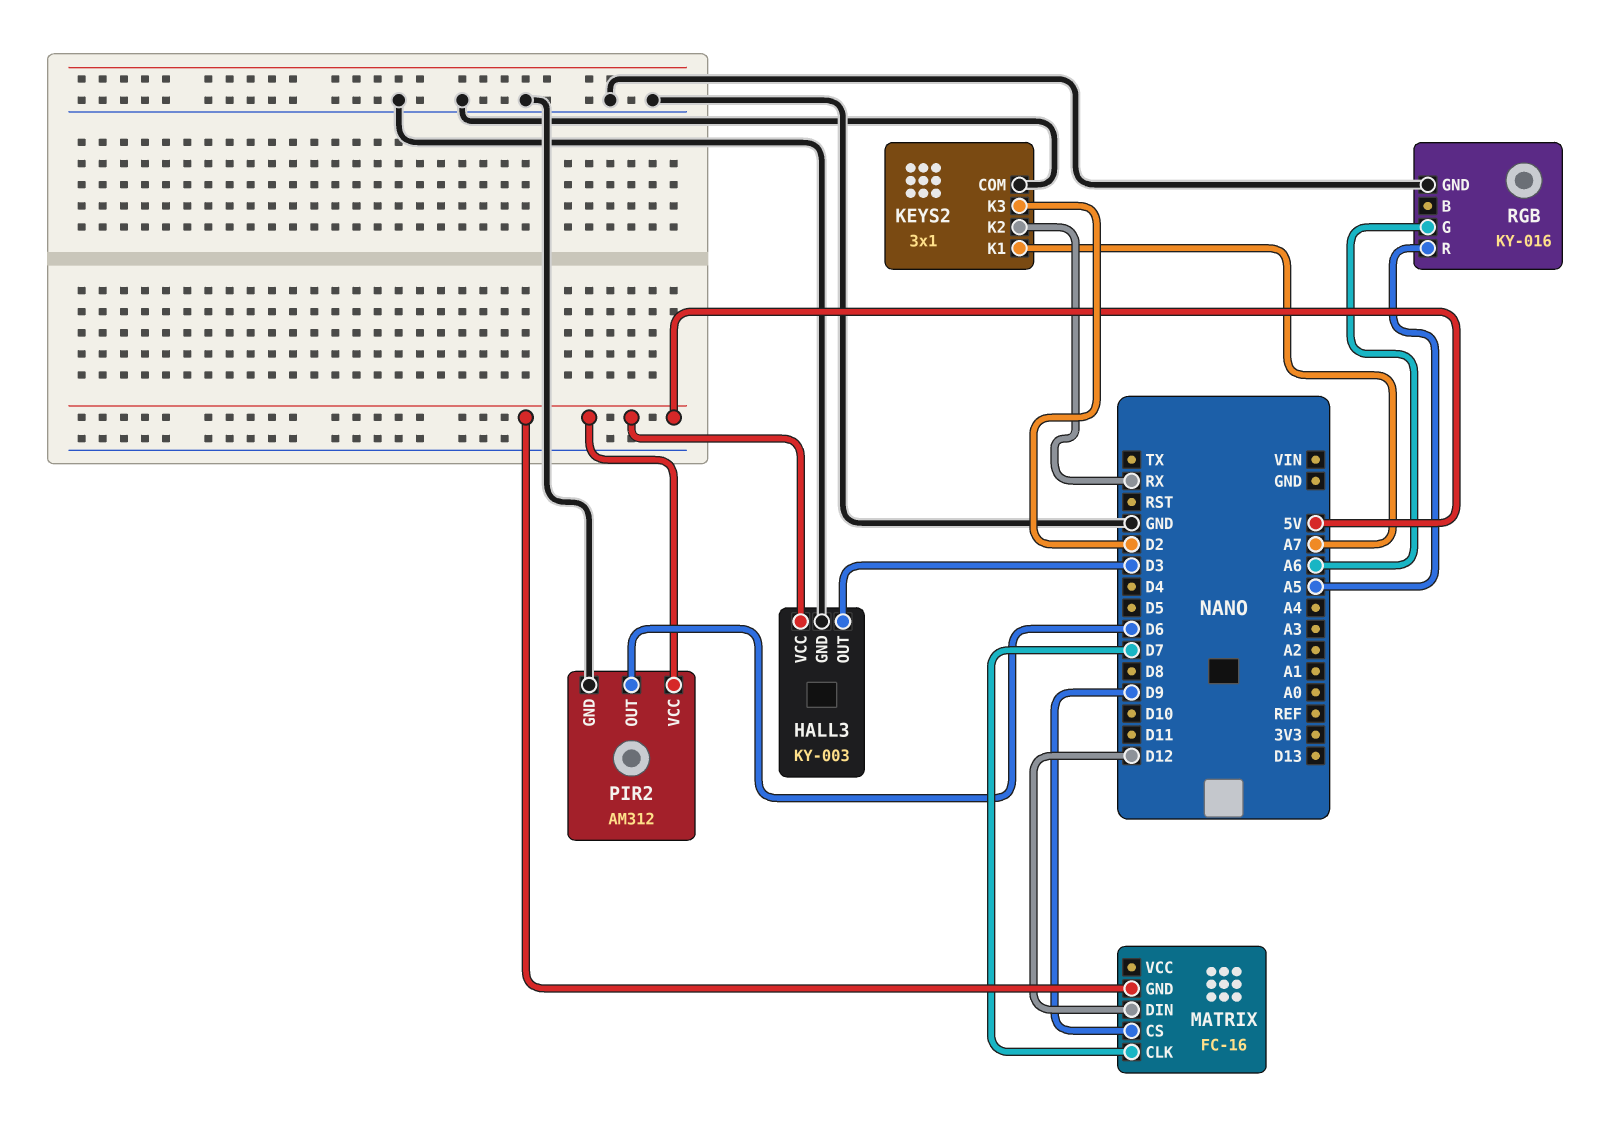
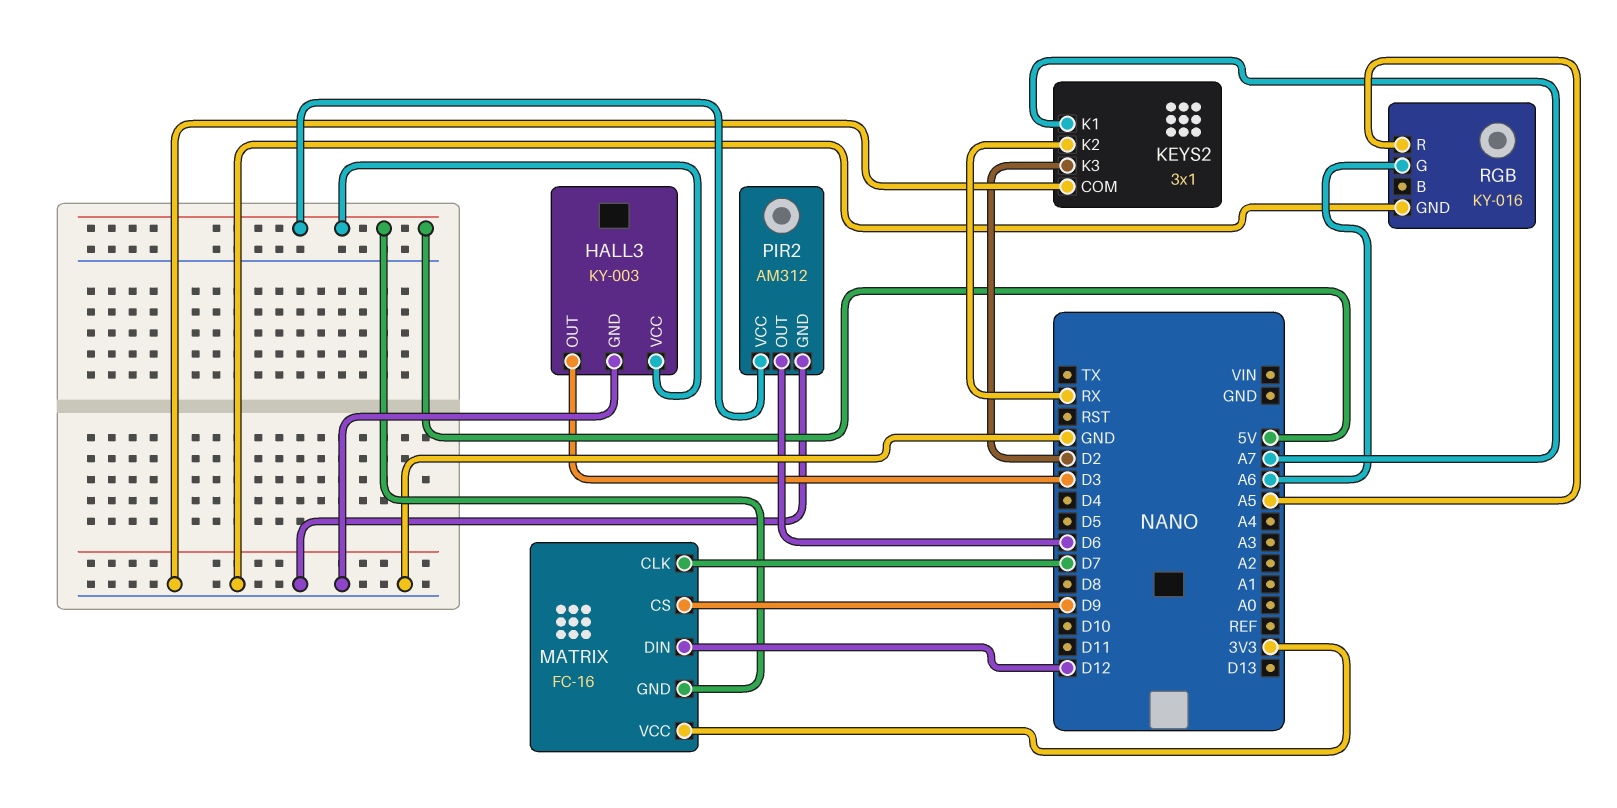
MATRIX pin VCC: none -> 3V3

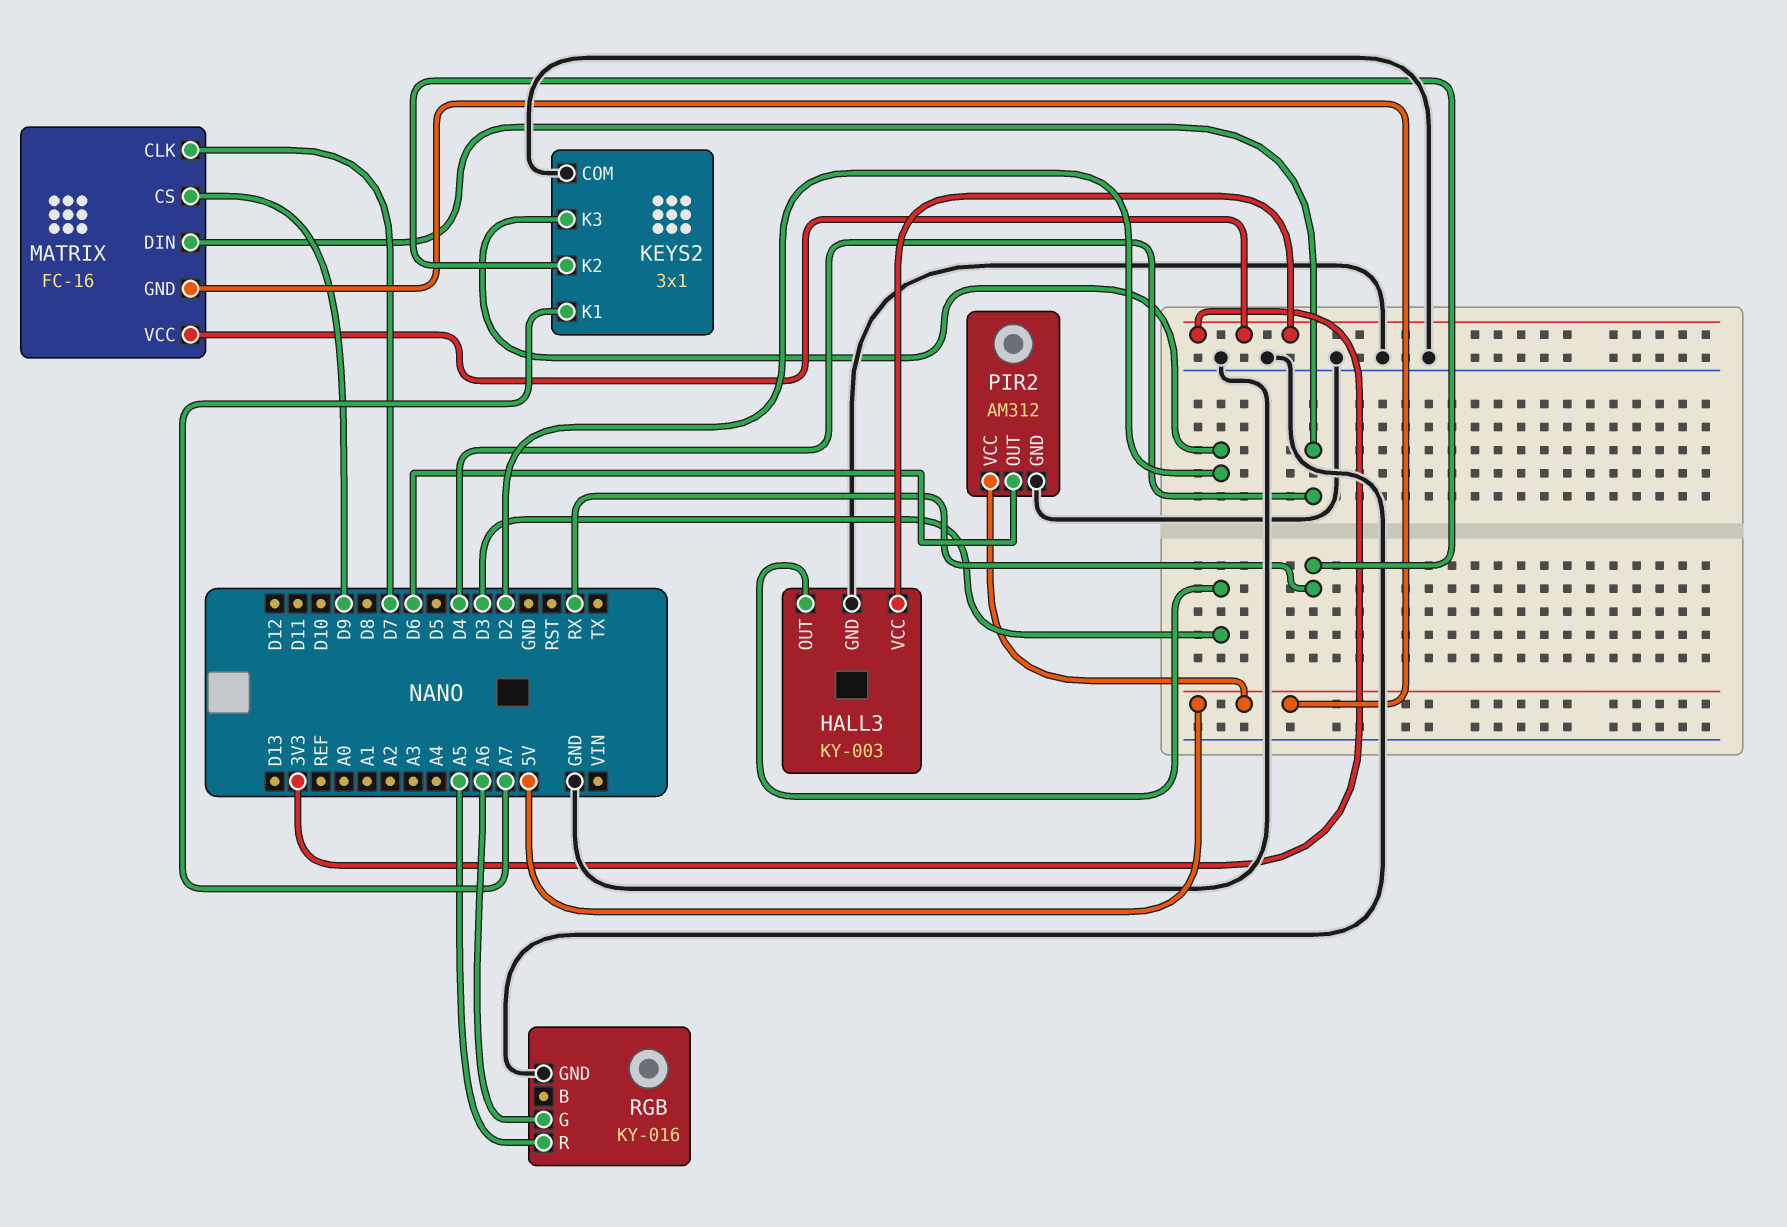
HALL3 pin VCC: 5V -> 3V3
MATRIX pin DIN: D12 -> D4

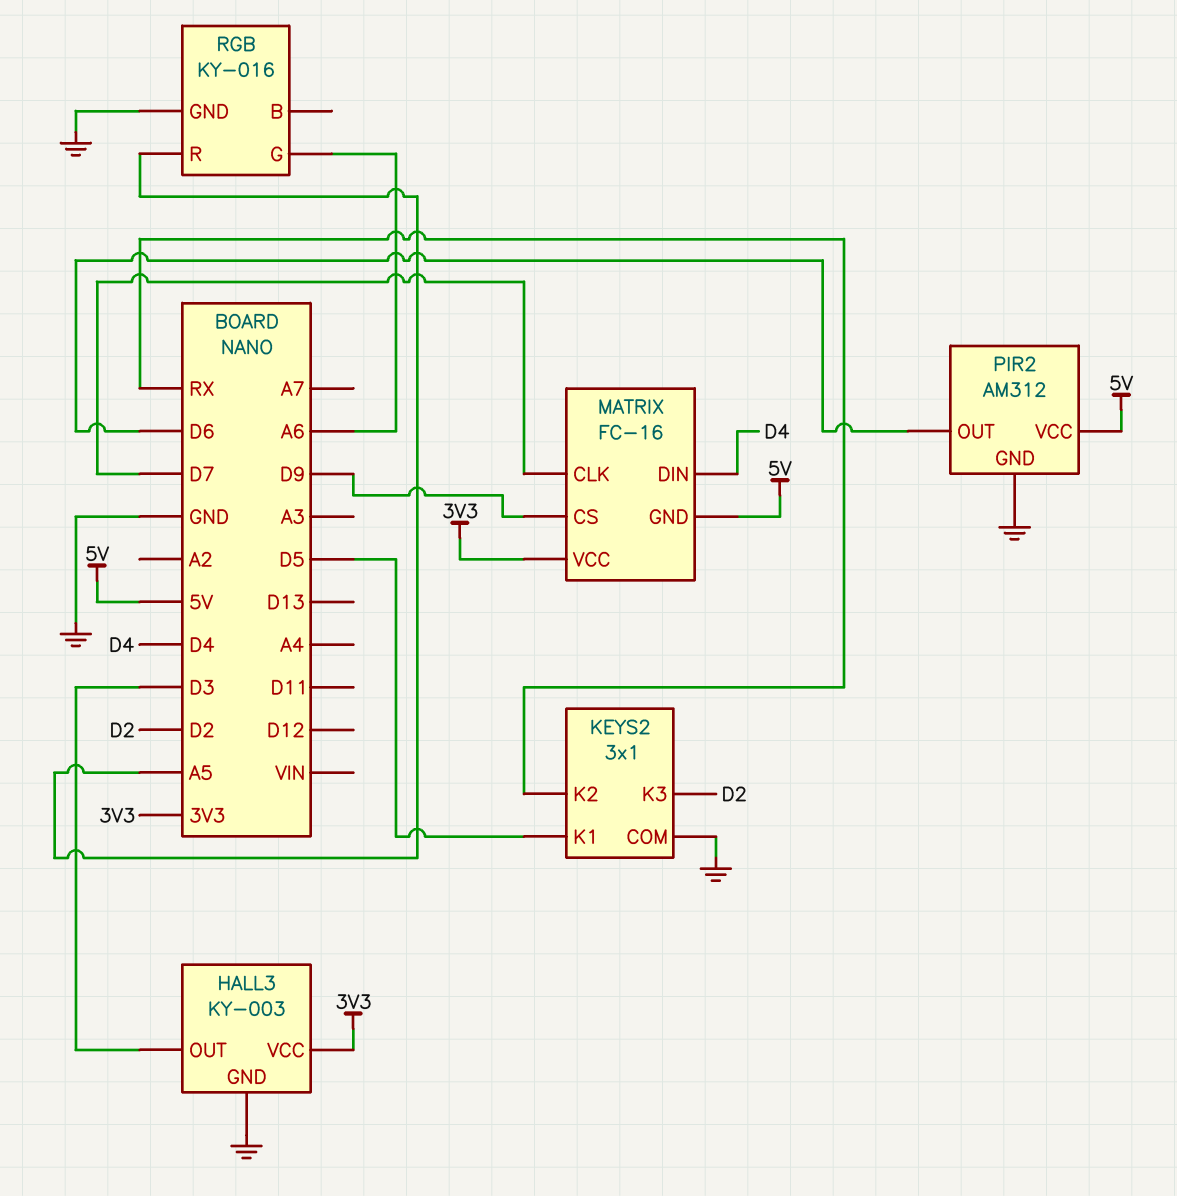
KEYS2 pin K1: A7 -> D5

